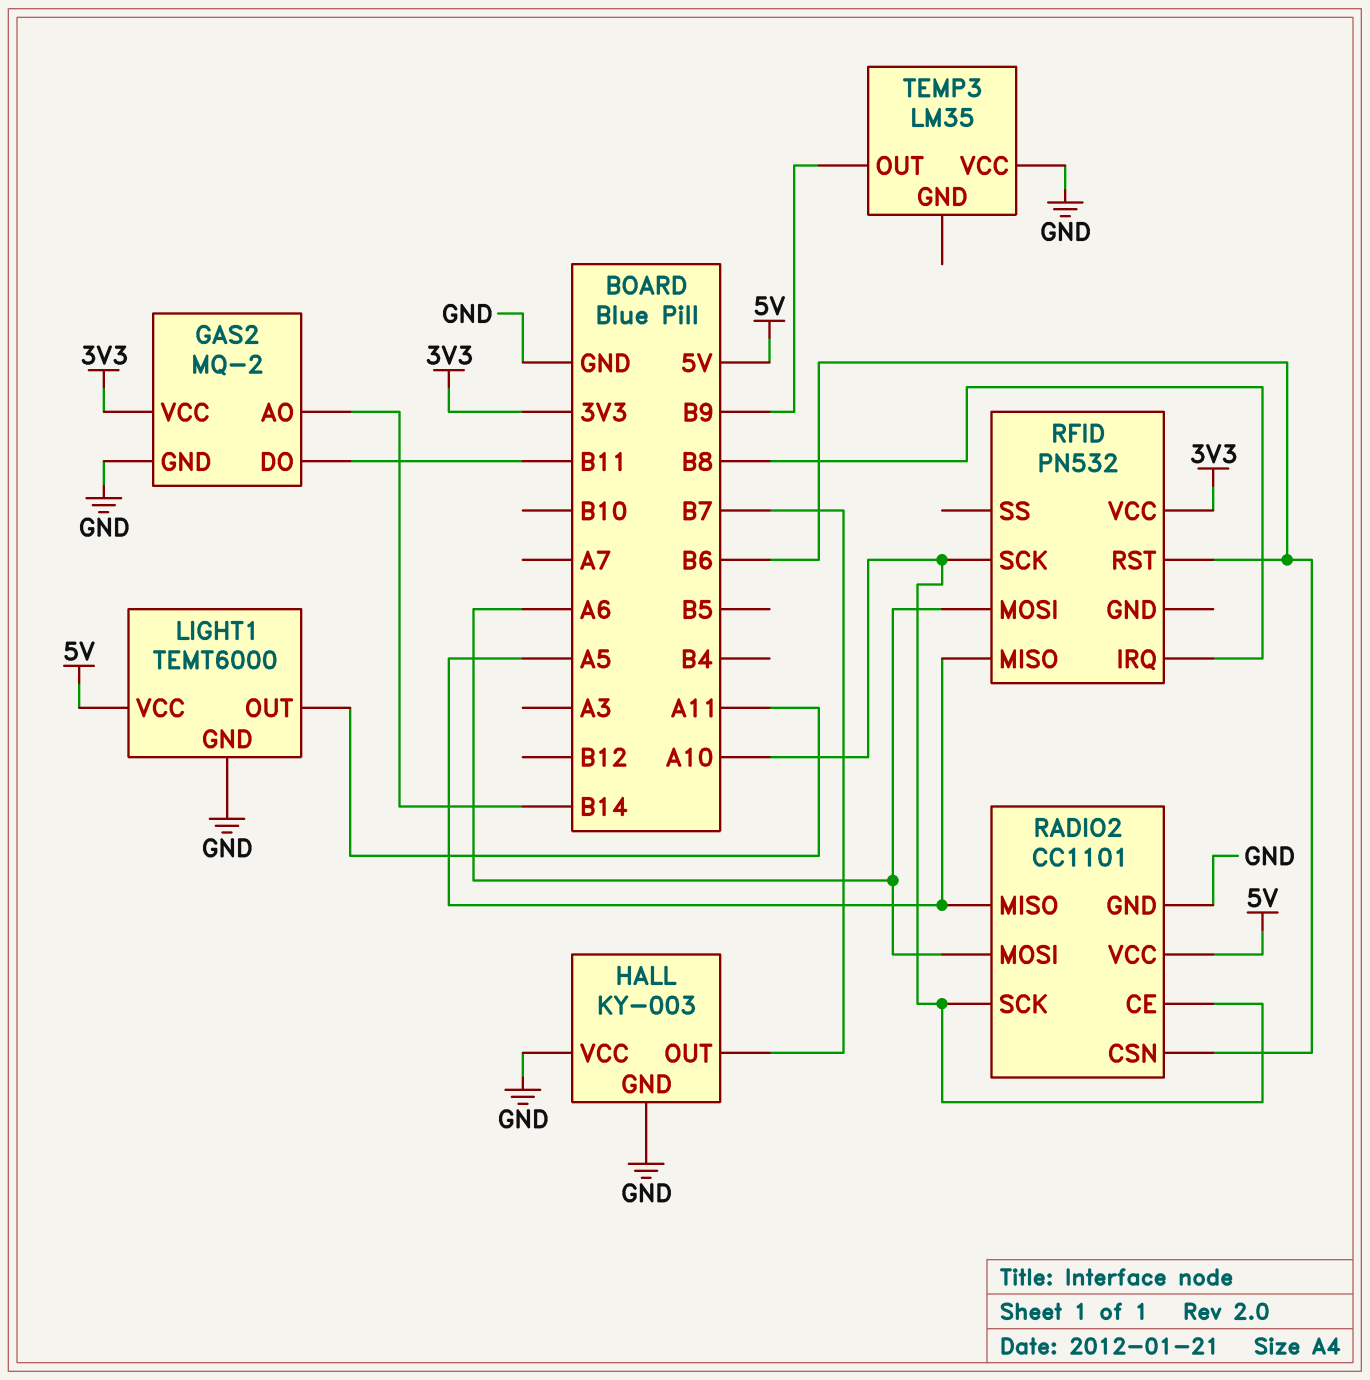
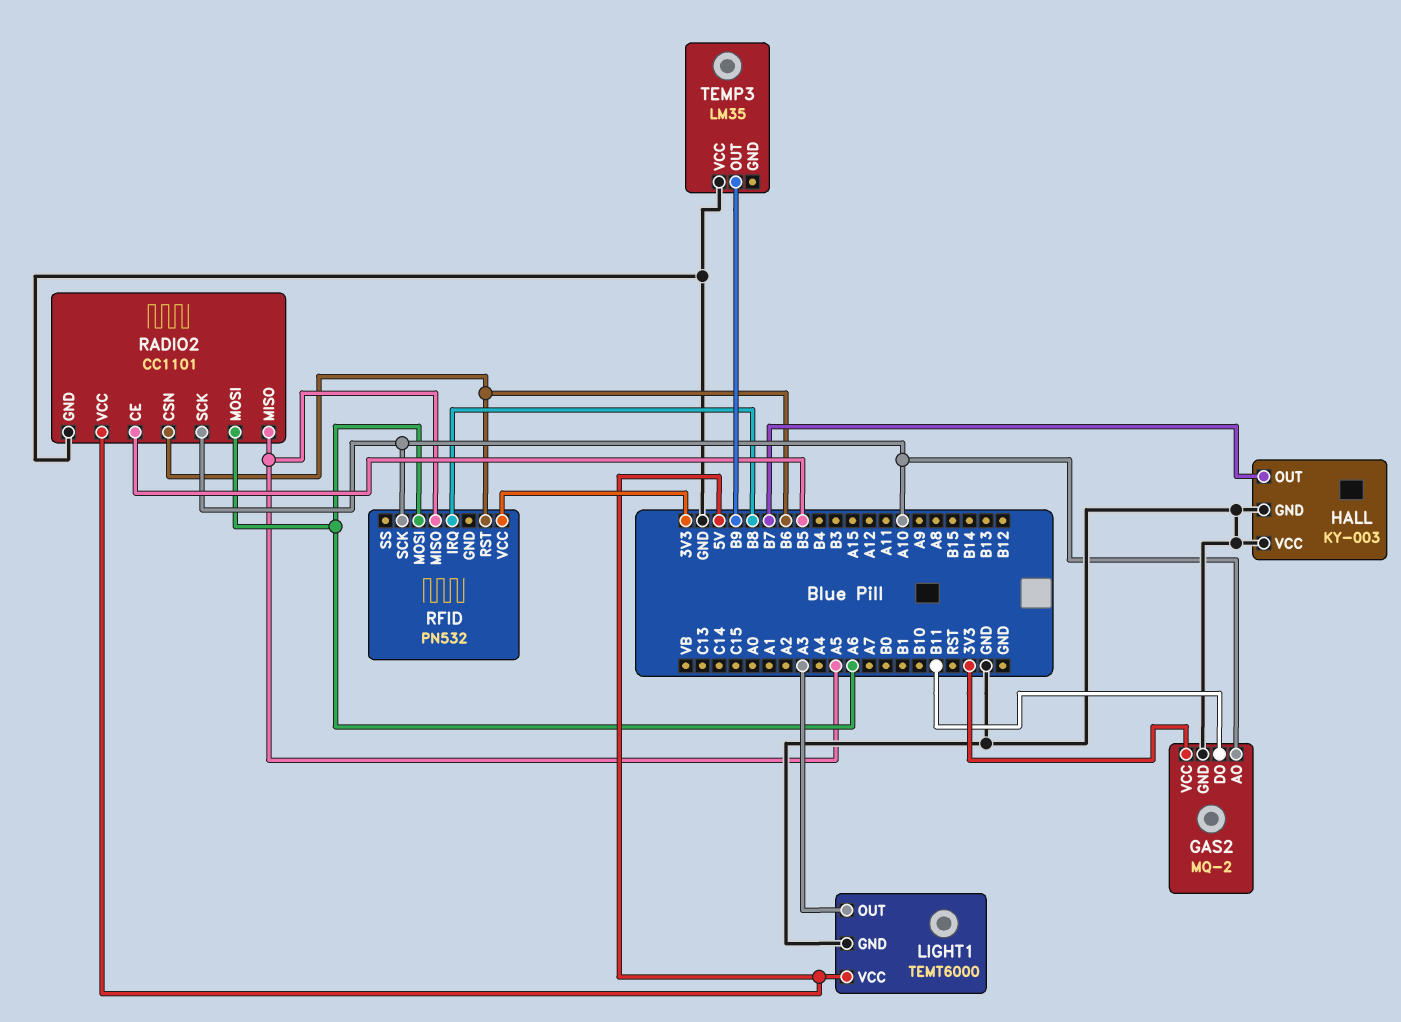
GAS2 pin AO: B14 -> A10
LIGHT1 pin OUT: A11 -> A3
RADIO2 pin CE: A10 -> B5

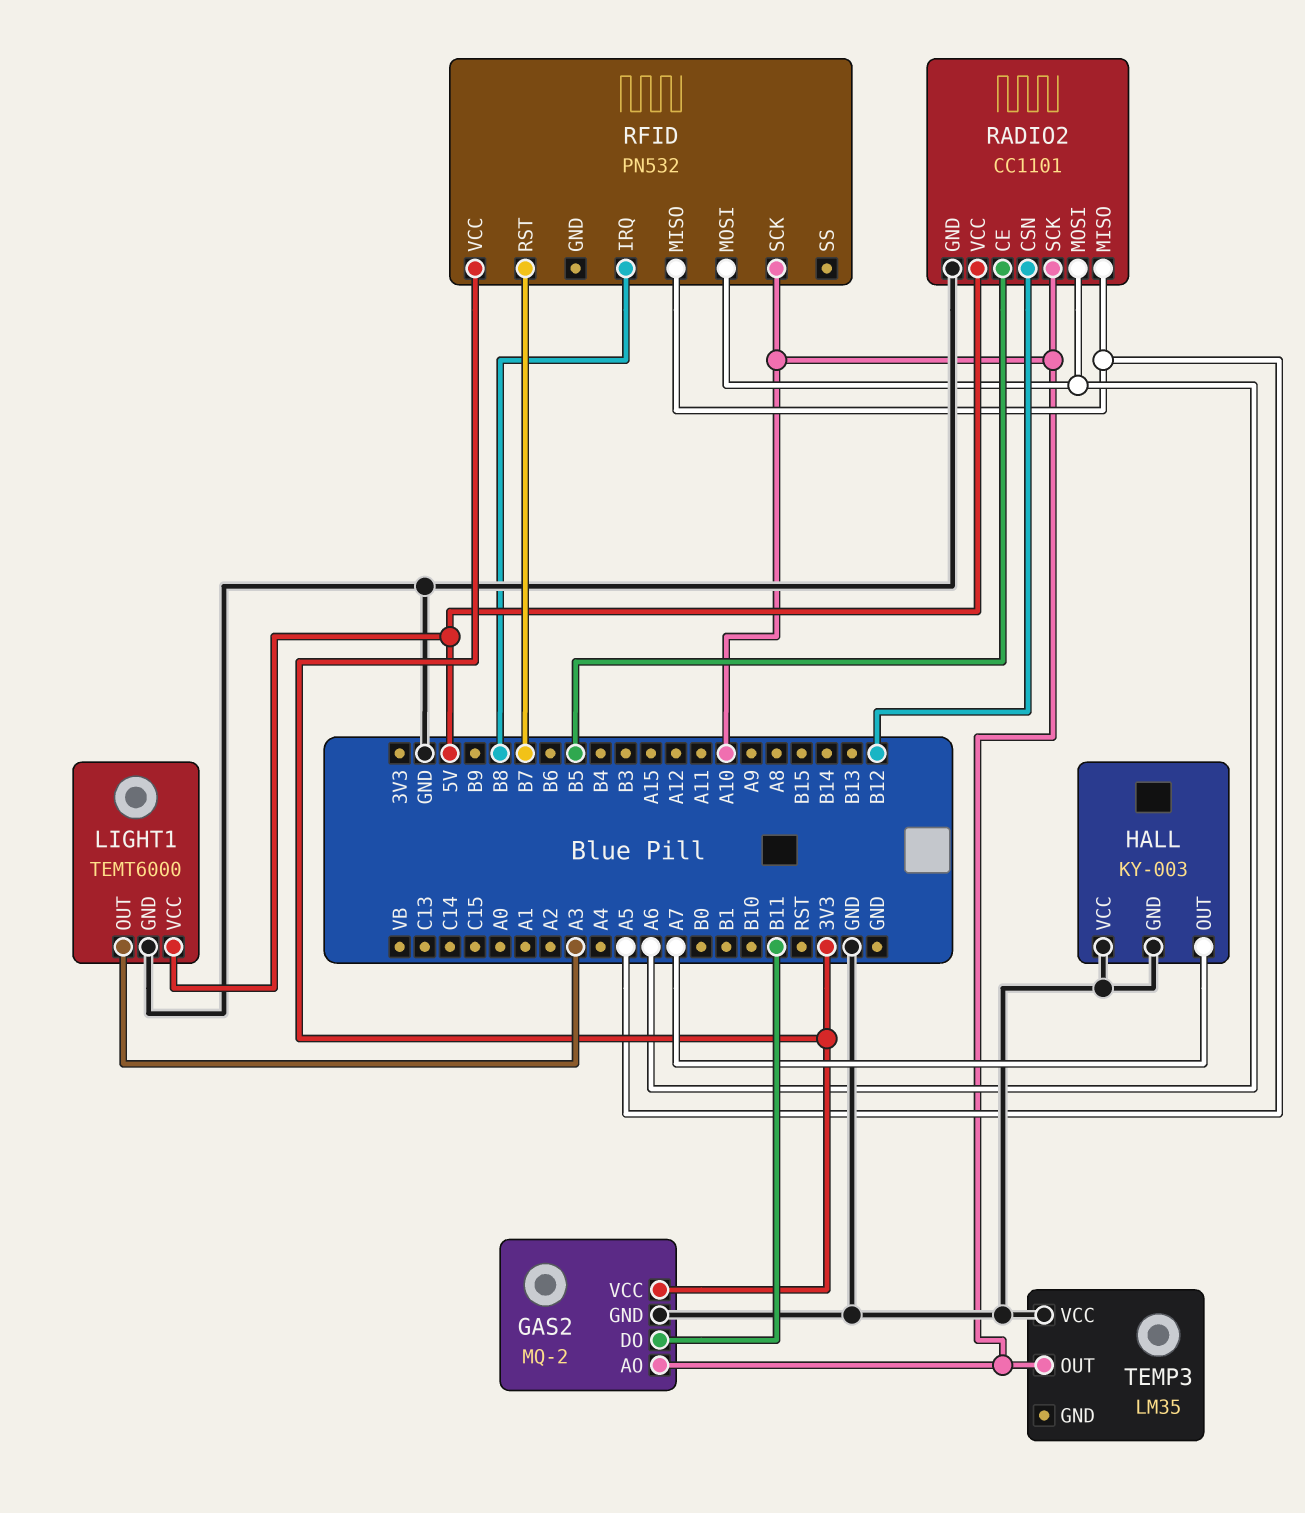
HALL pin OUT: B7 -> A7
RADIO2 pin CSN: B6 -> B12
RFID pin RST: B6 -> B7
TEMP3 pin OUT: B9 -> A10

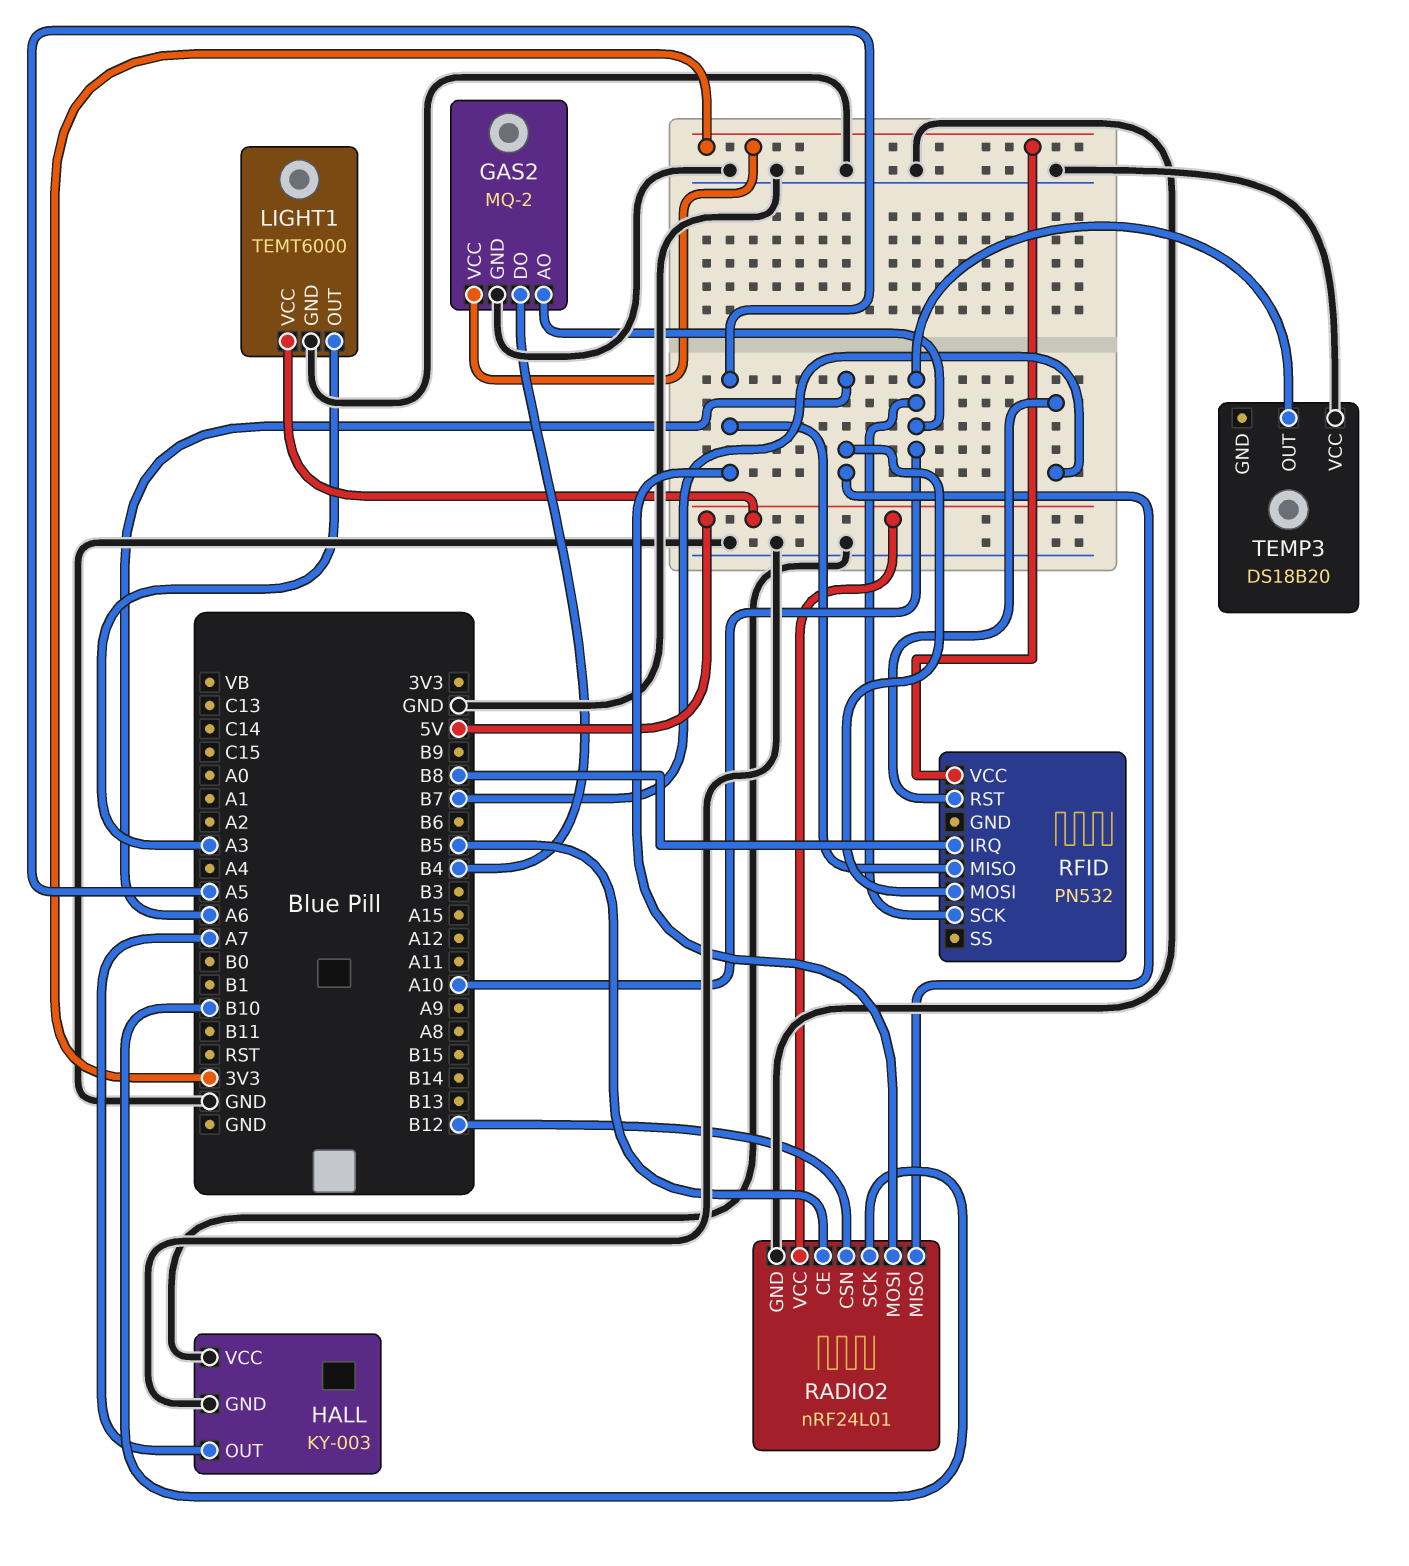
GAS2 pin DO: B11 -> B4
RADIO2: CC1101 -> nRF24L01
RADIO2 pin MISO: A5 -> A6
RADIO2 pin MOSI: A6 -> A5
RADIO2 pin SCK: A10 -> B10
TEMP3: LM35 -> DS18B20

